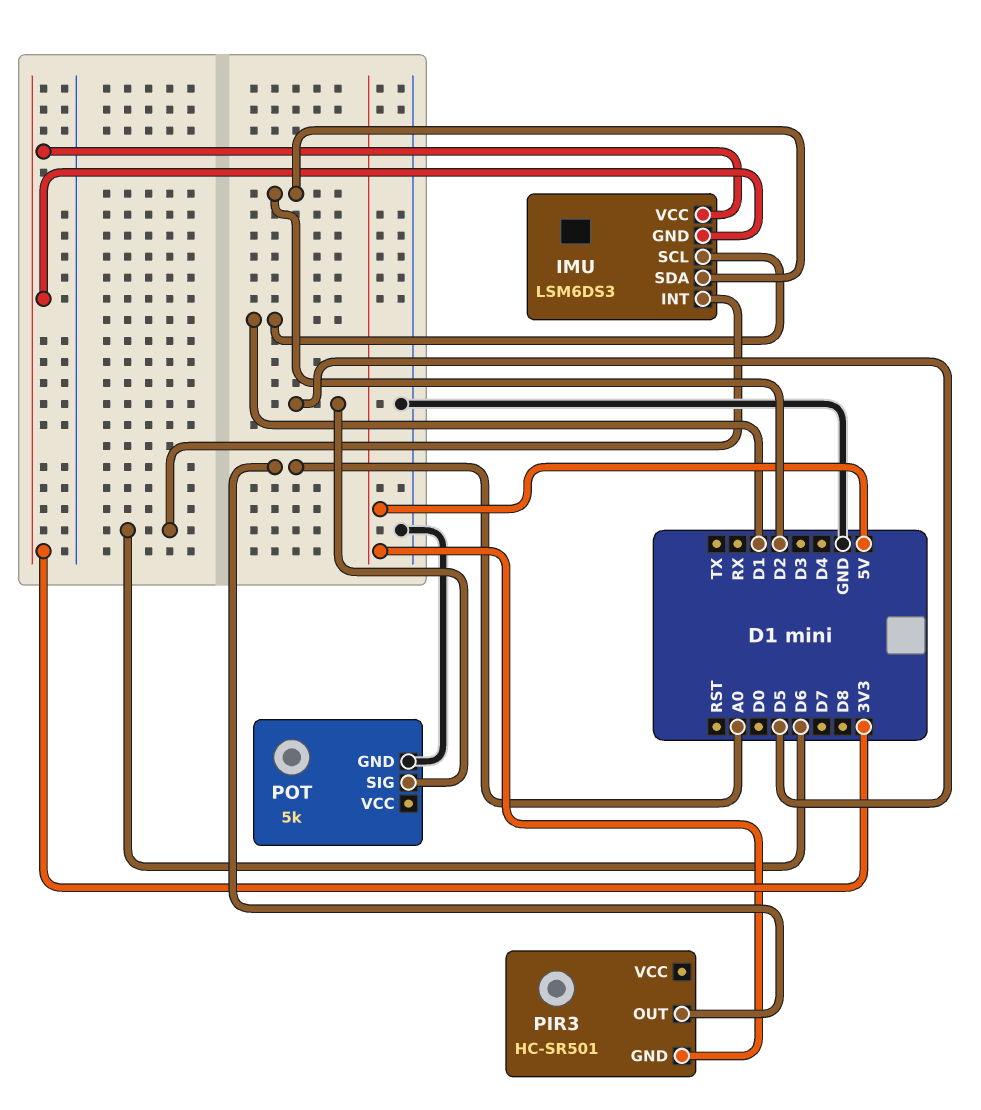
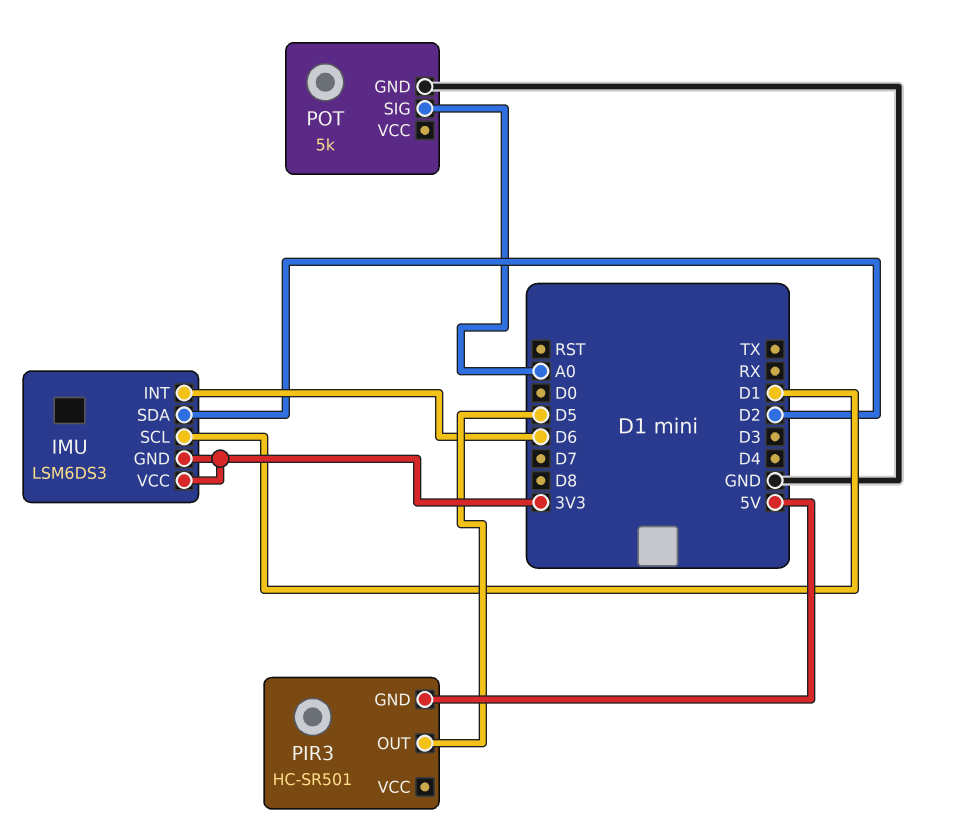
PIR3 pin OUT: A0 -> D5
POT pin SIG: D5 -> A0

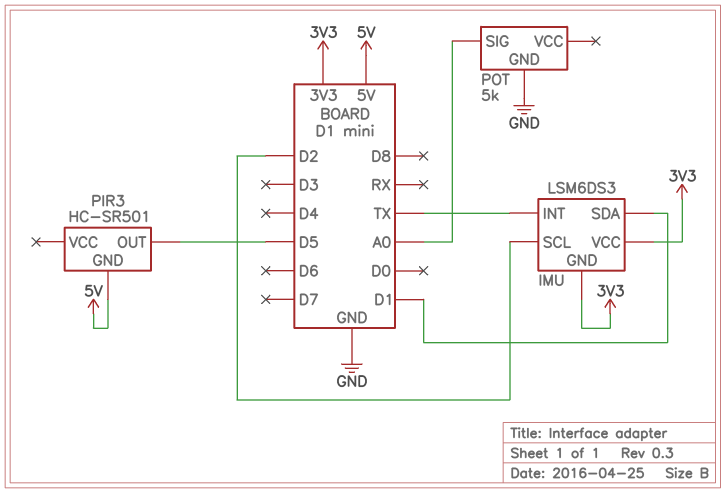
IMU pin INT: D6 -> TX
IMU pin SCL: D1 -> D2
IMU pin SDA: D2 -> D1

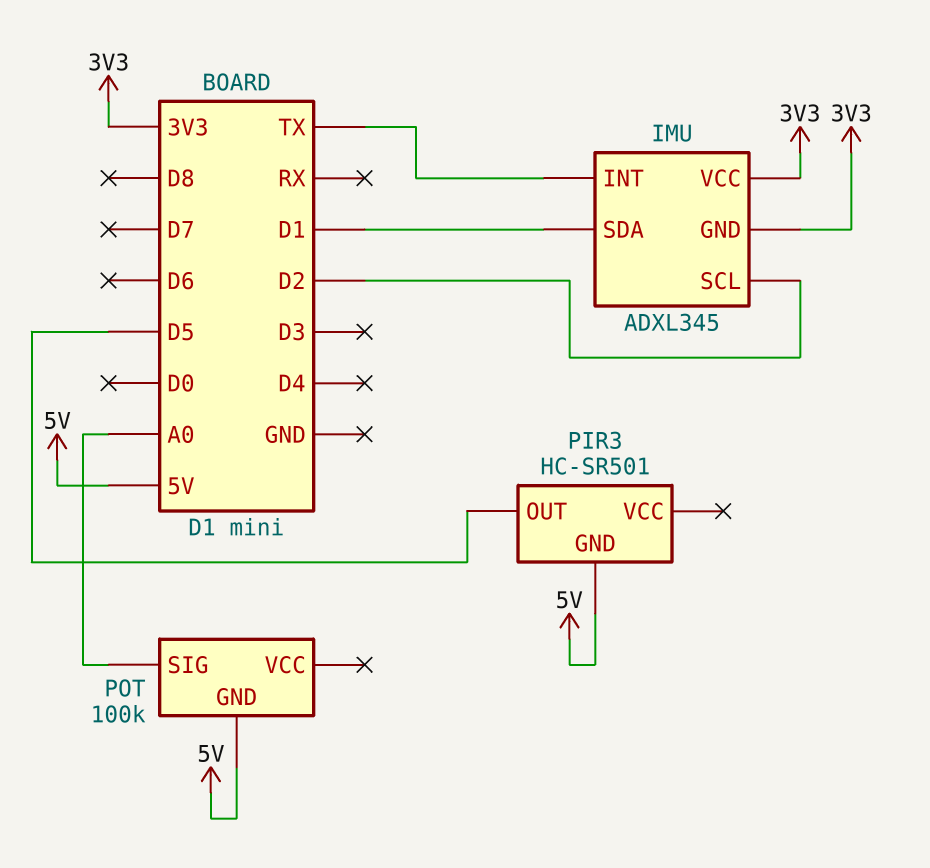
IMU: LSM6DS3 -> ADXL345
POT: 5k -> 100k
POT pin GND: GND -> 5V

